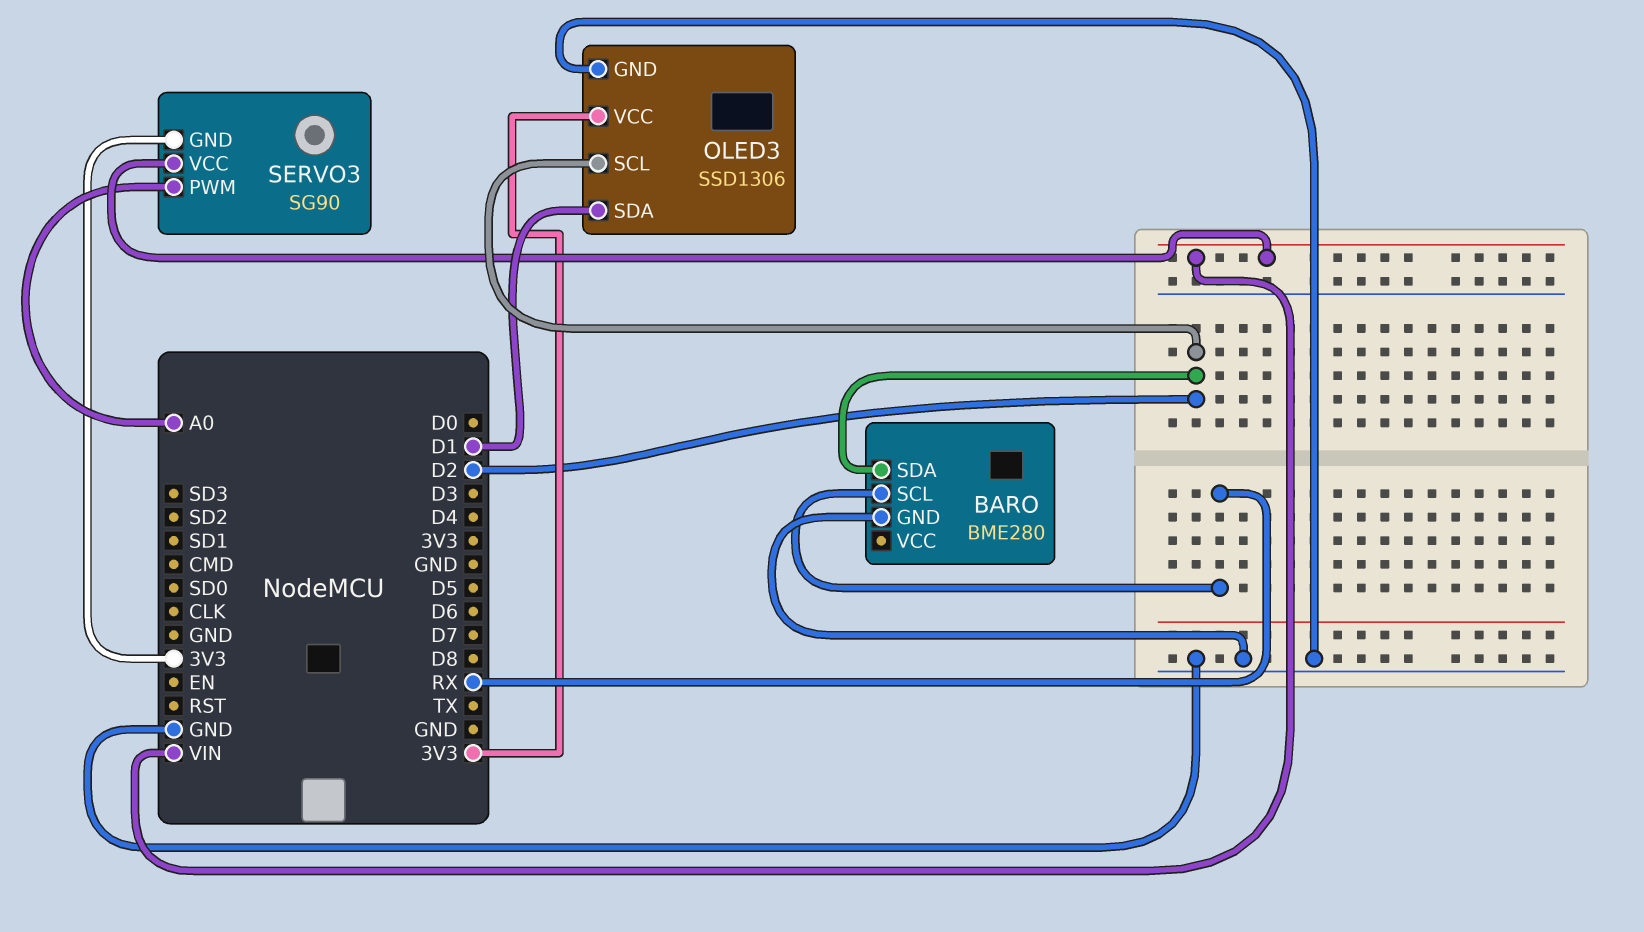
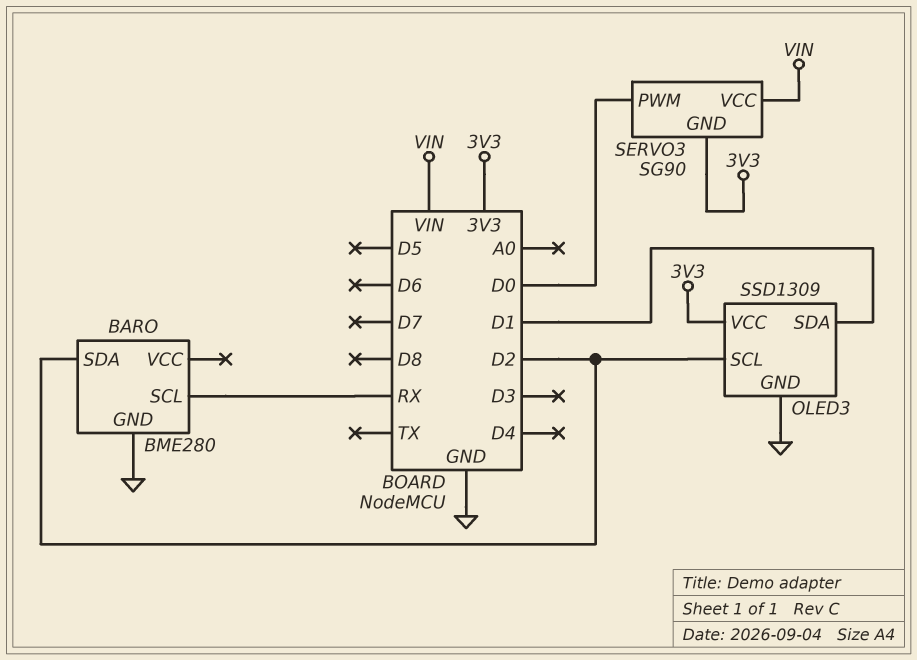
OLED3: SSD1306 -> SSD1309
SERVO3 pin PWM: A0 -> D0

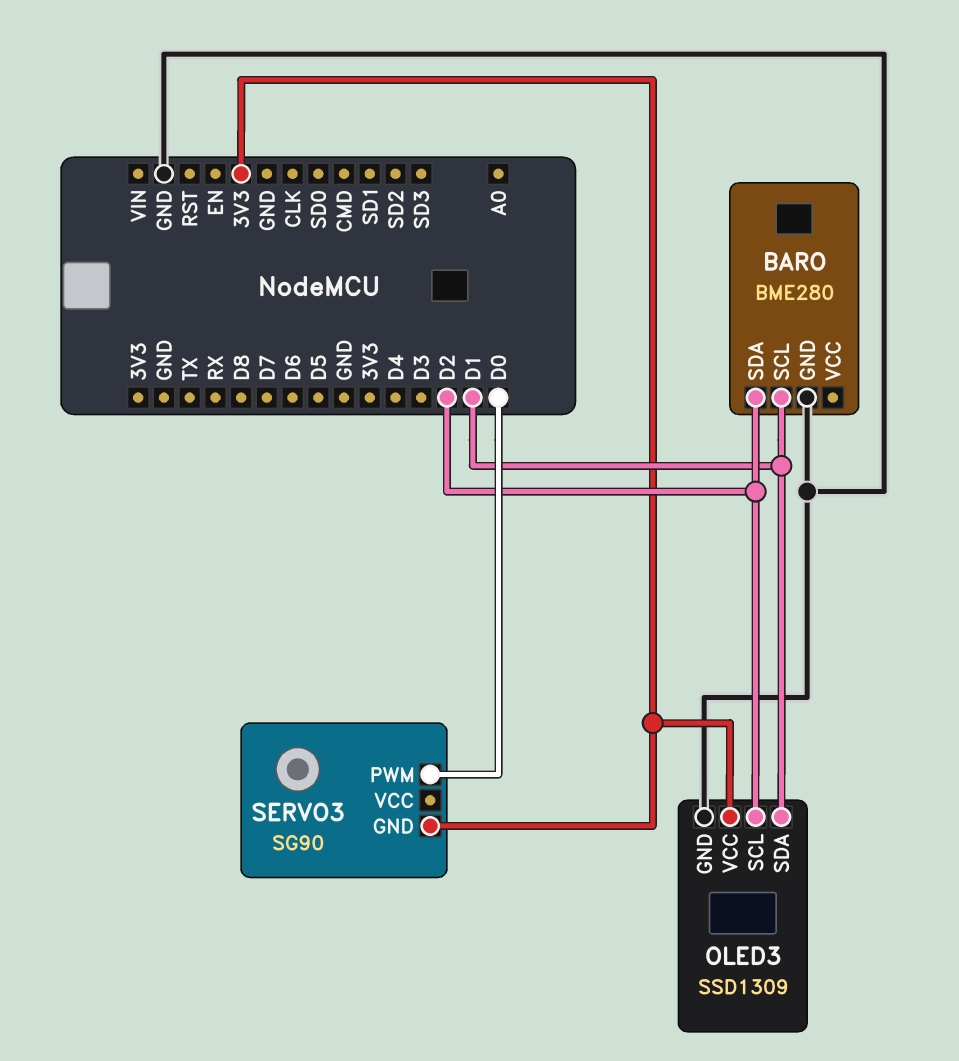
BARO pin SCL: RX -> D1
SERVO3 pin VCC: VIN -> none

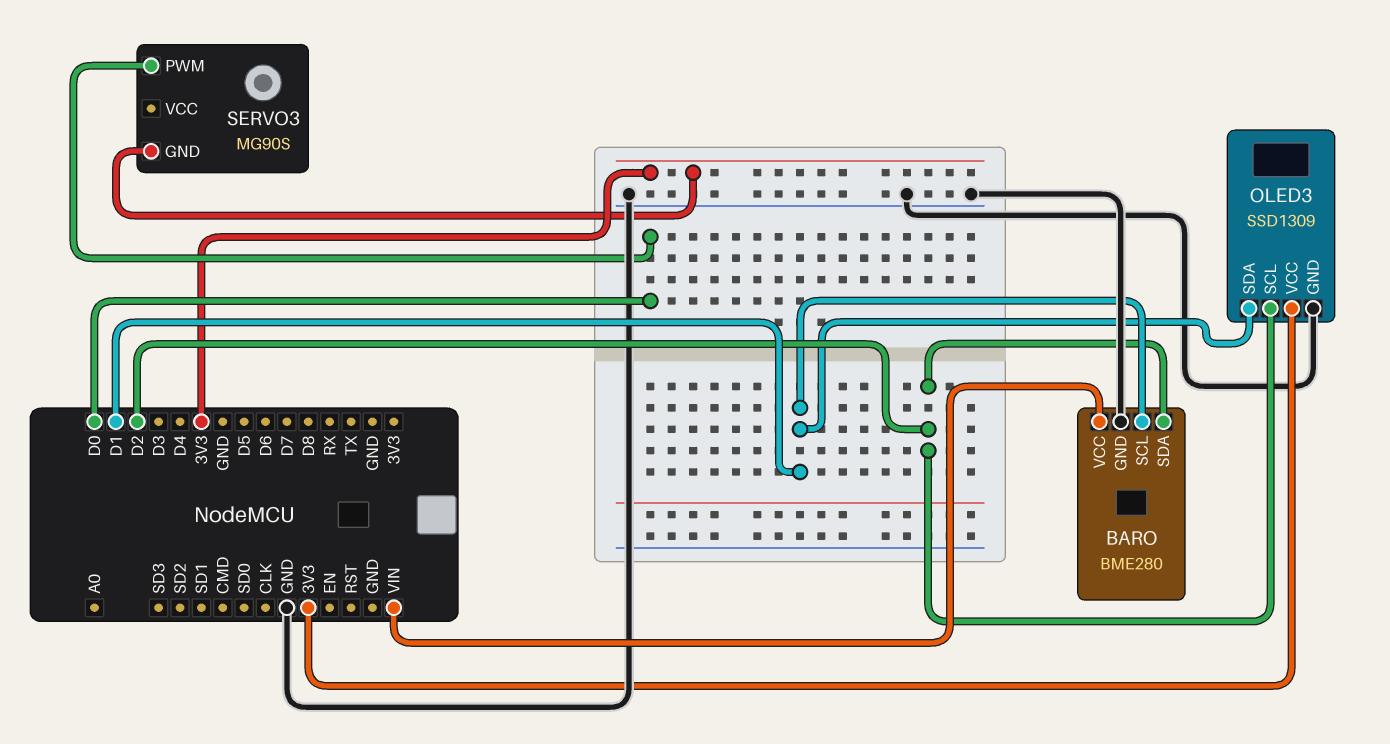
BARO pin VCC: none -> VIN
SERVO3: SG90 -> MG90S

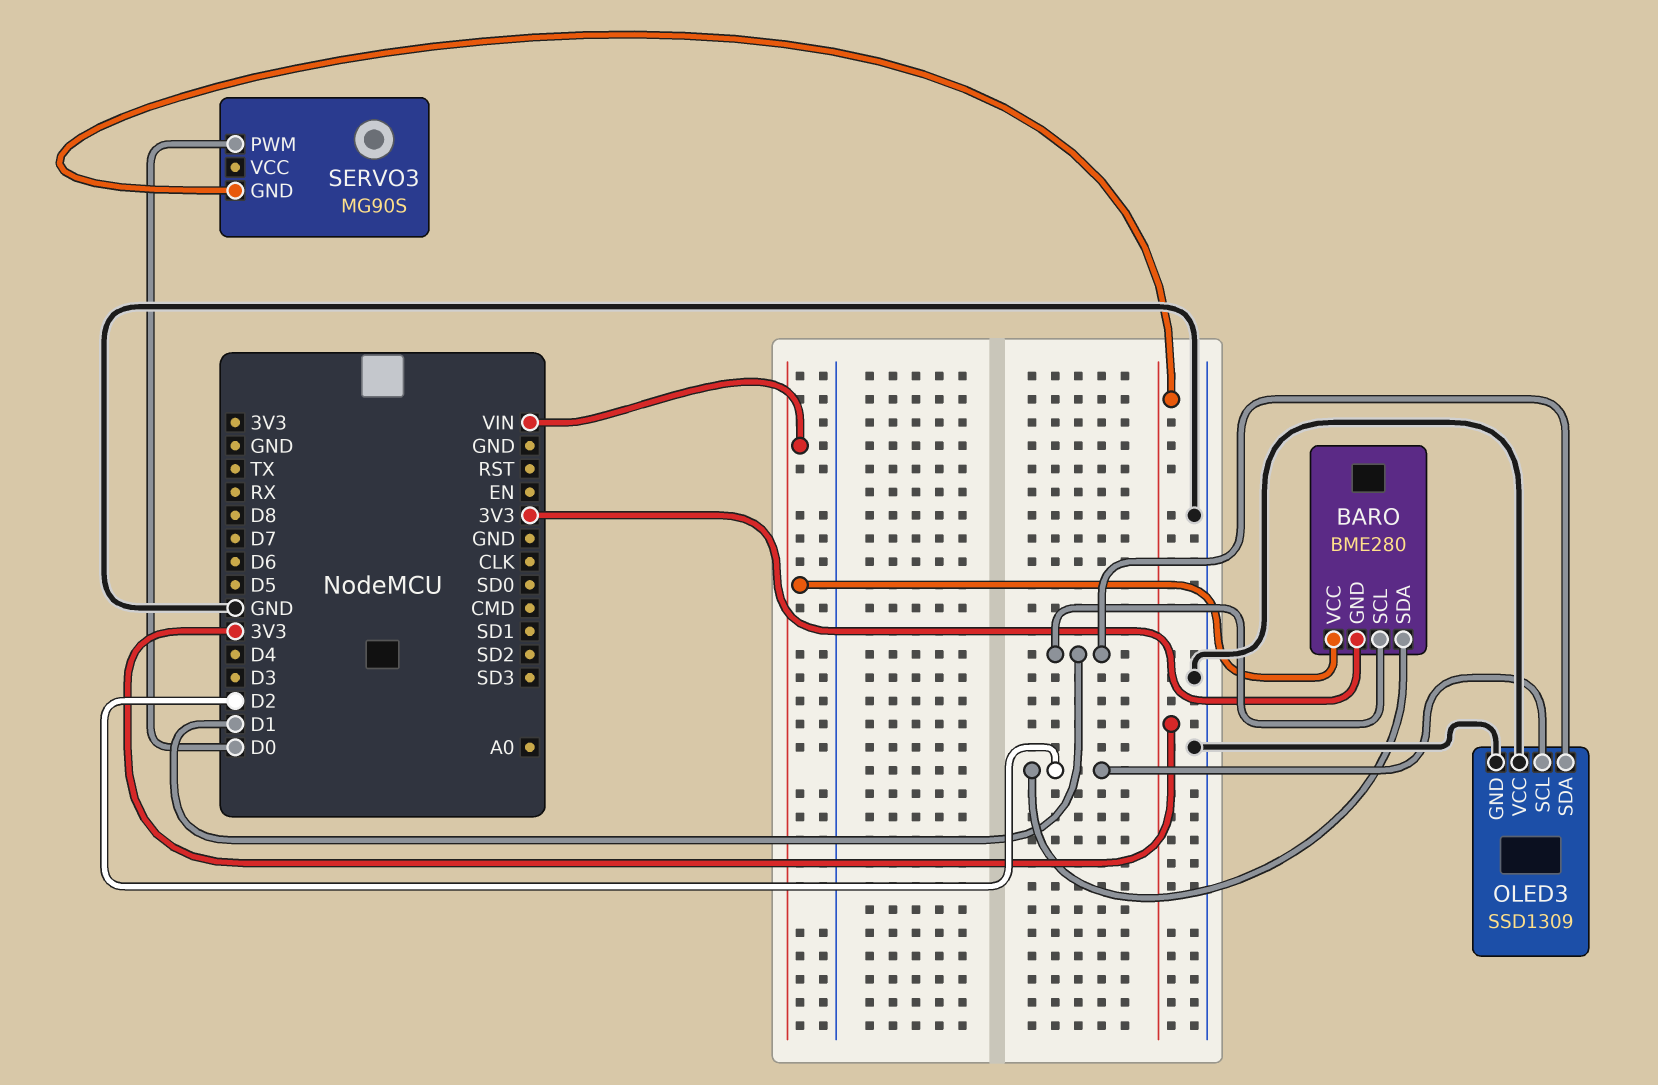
BARO pin GND: GND -> 3V3
OLED3 pin VCC: 3V3 -> GND

